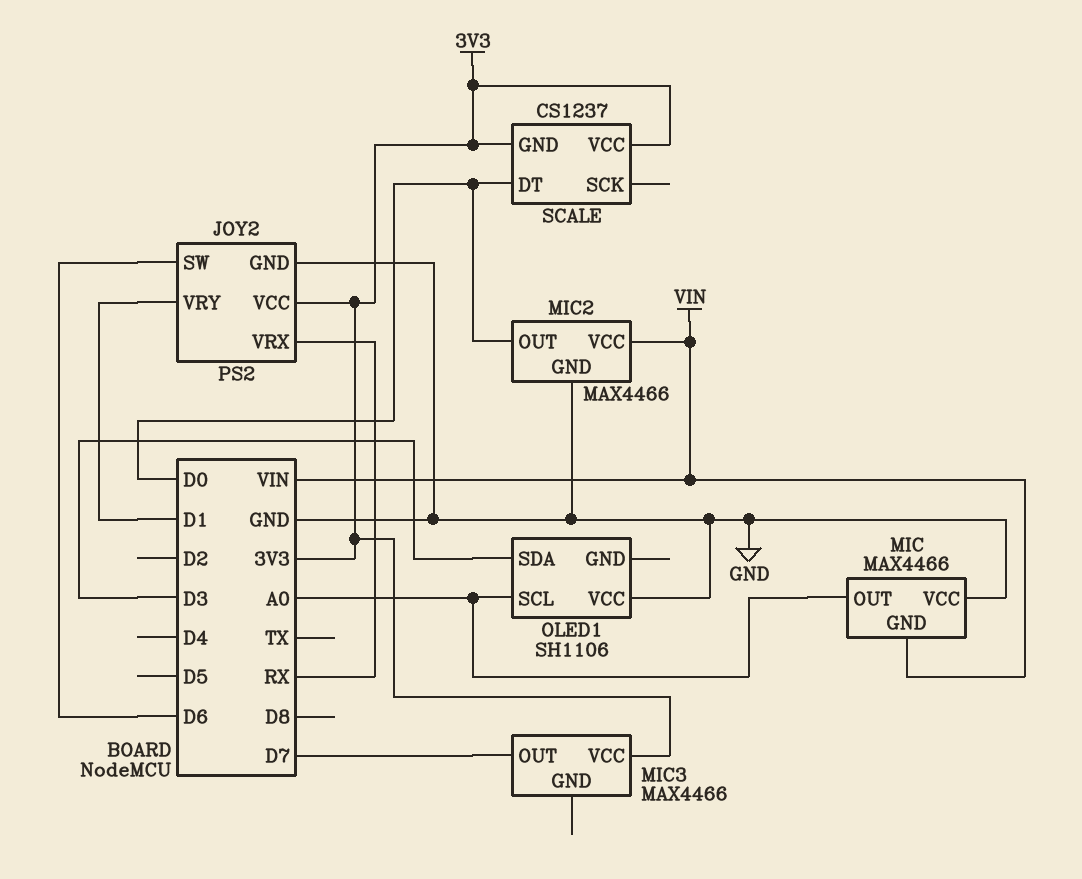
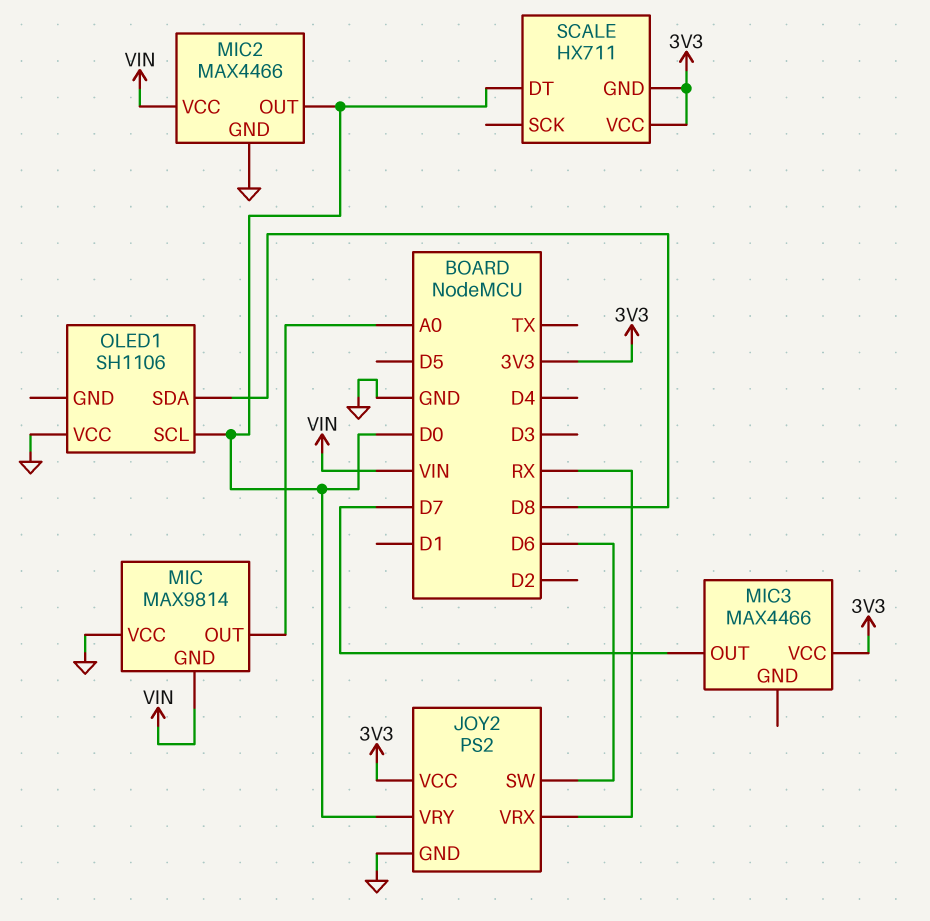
JOY2 pin VRY: D1 -> D0
MIC: MAX4466 -> MAX9814
OLED1 pin SCL: A0 -> D0
OLED1 pin SDA: D3 -> D8
SCALE: CS1237 -> HX711

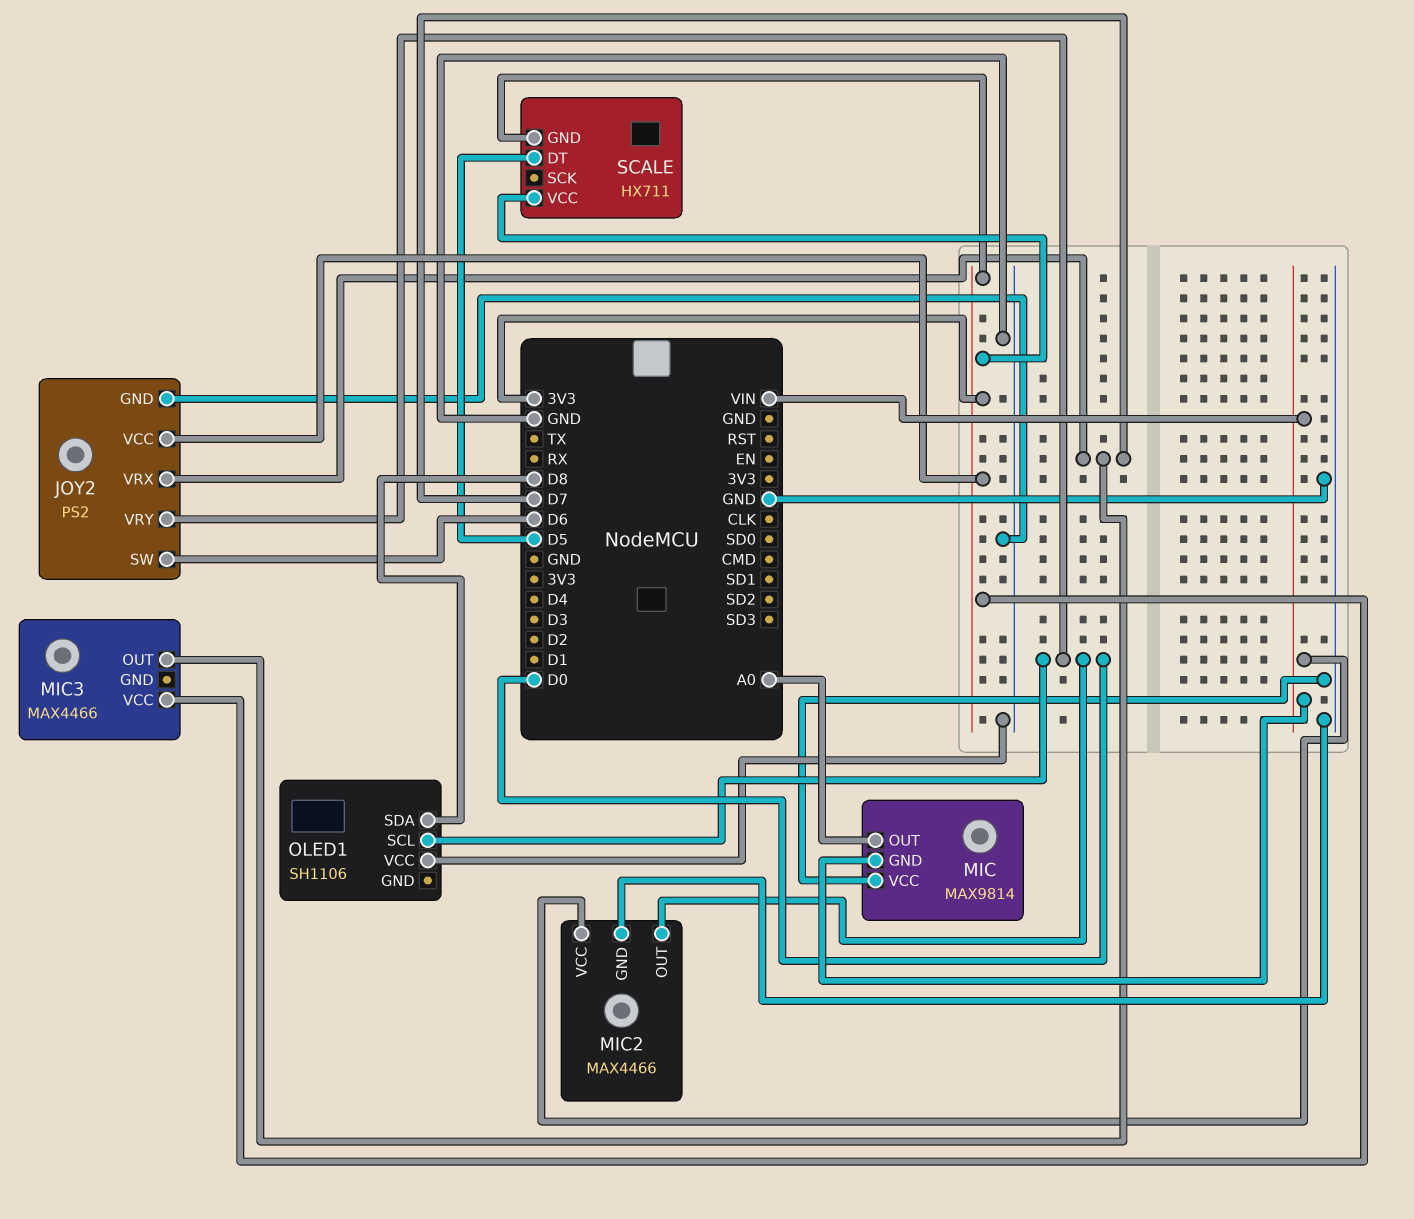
JOY2 pin VRX: RX -> D7
SCALE pin DT: D0 -> D5

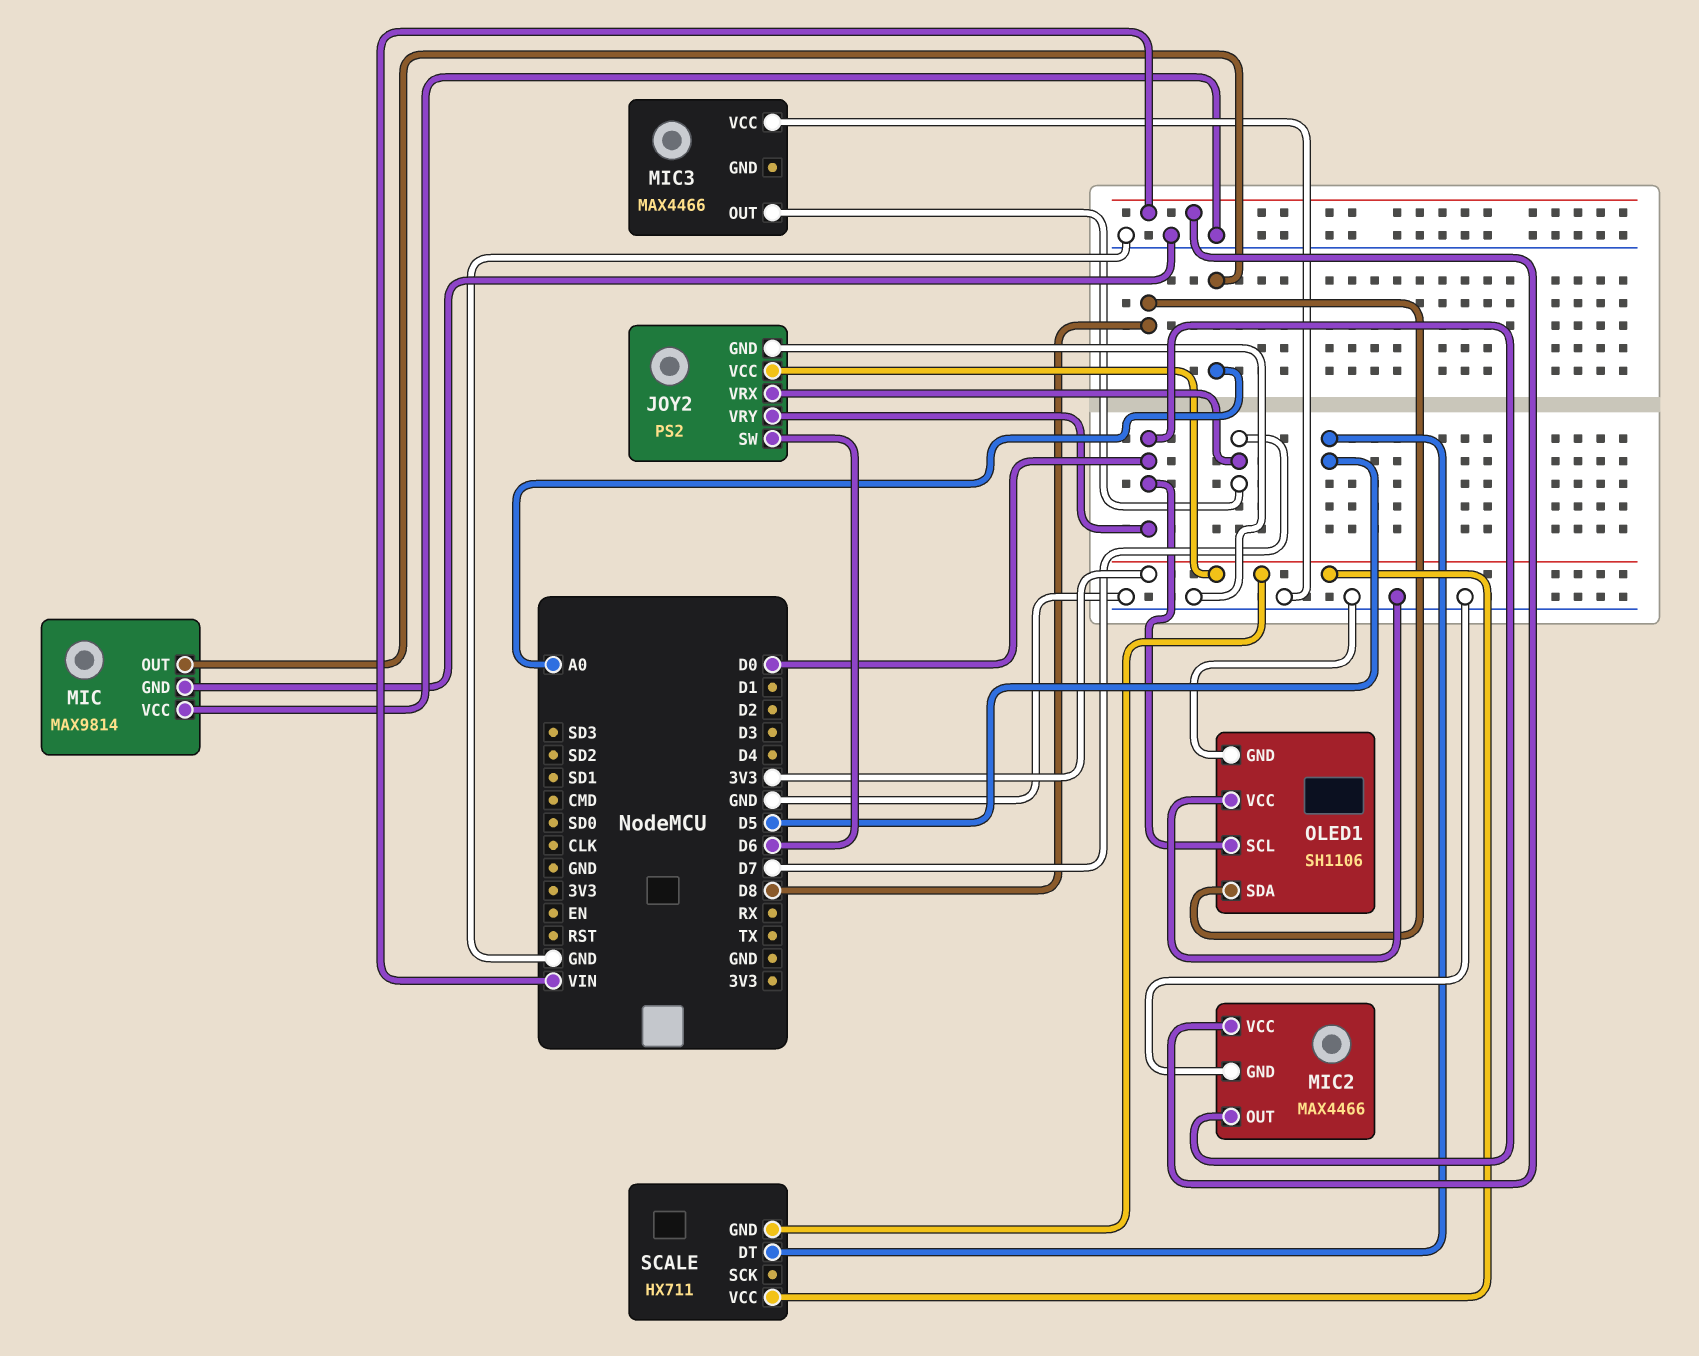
MIC pin GND: VIN -> GND
MIC3 pin VCC: 3V3 -> GND
OLED1 pin GND: none -> GND

